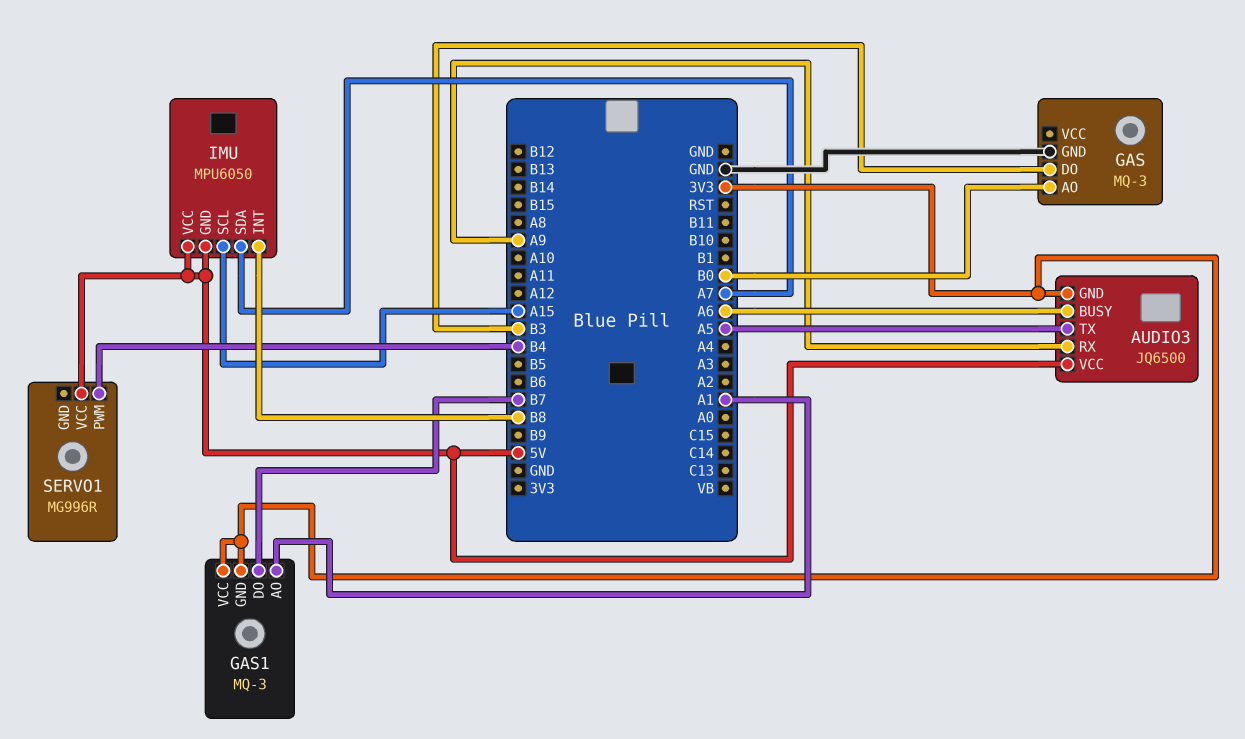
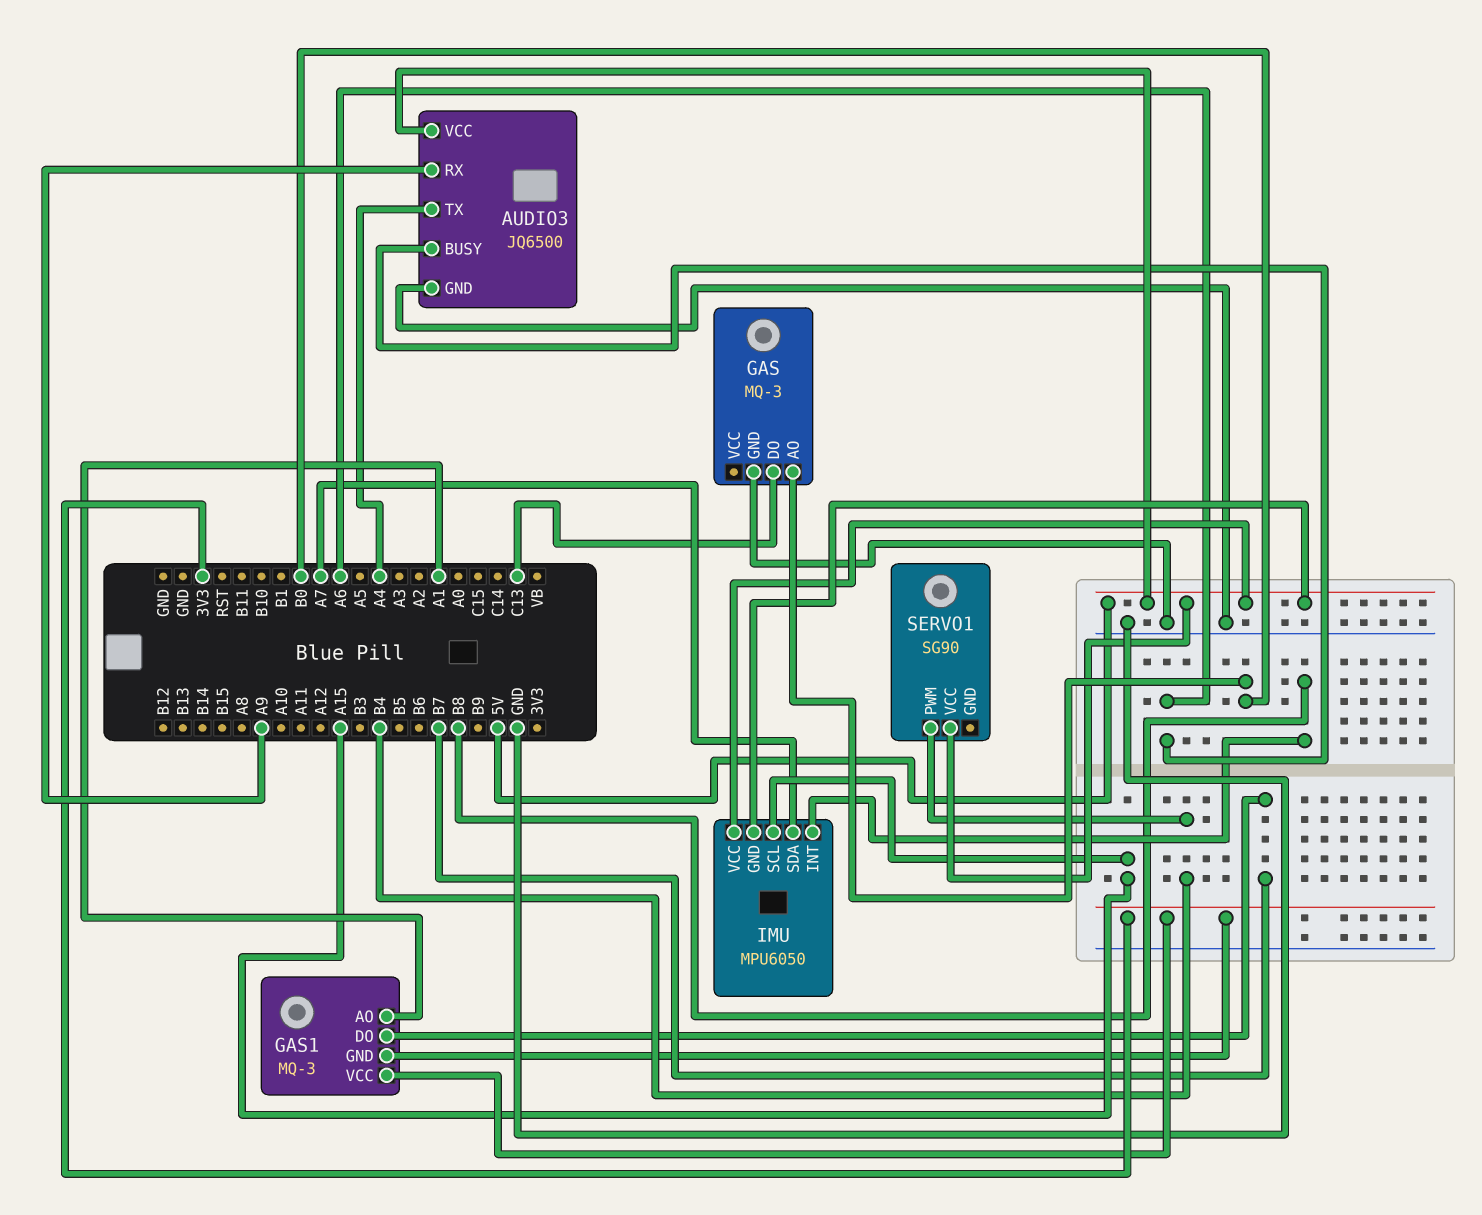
AUDIO3 pin GND: 3V3 -> GND
AUDIO3 pin TX: A5 -> A4
GAS pin DO: B3 -> C13
SERVO1: MG996R -> SG90

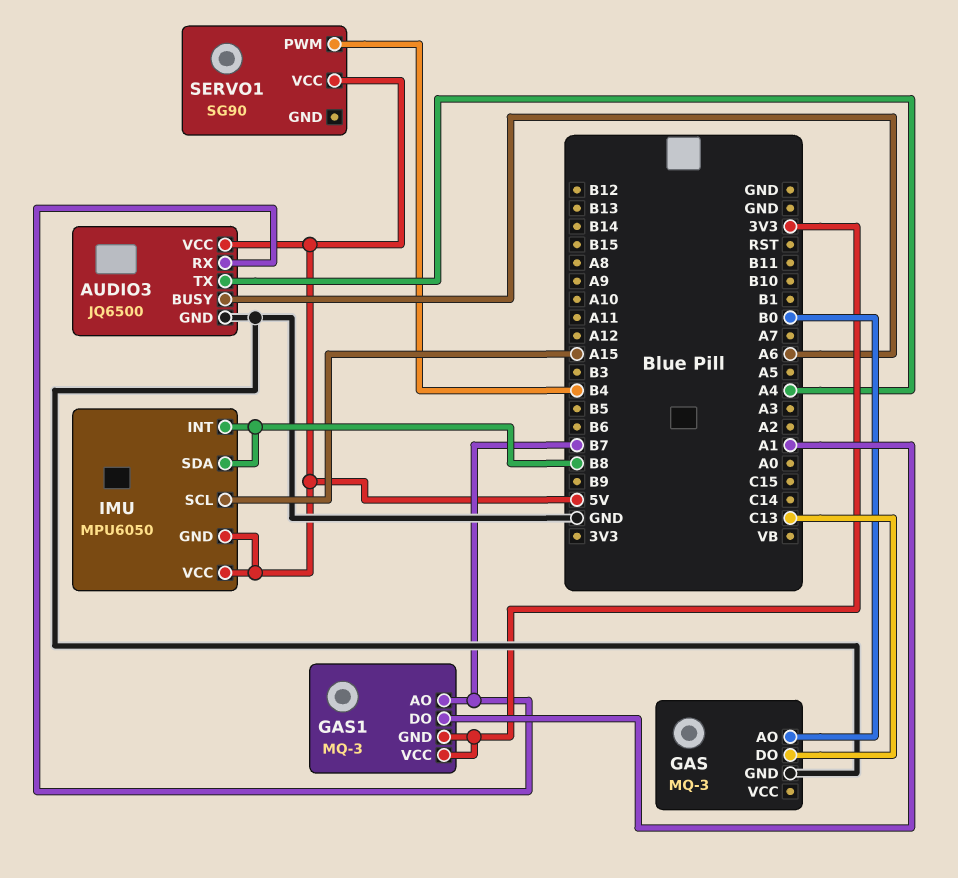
AUDIO3 pin RX: A9 -> B7
GAS1 pin AO: A1 -> B7
GAS1 pin DO: B7 -> A1
IMU pin SDA: A7 -> B8

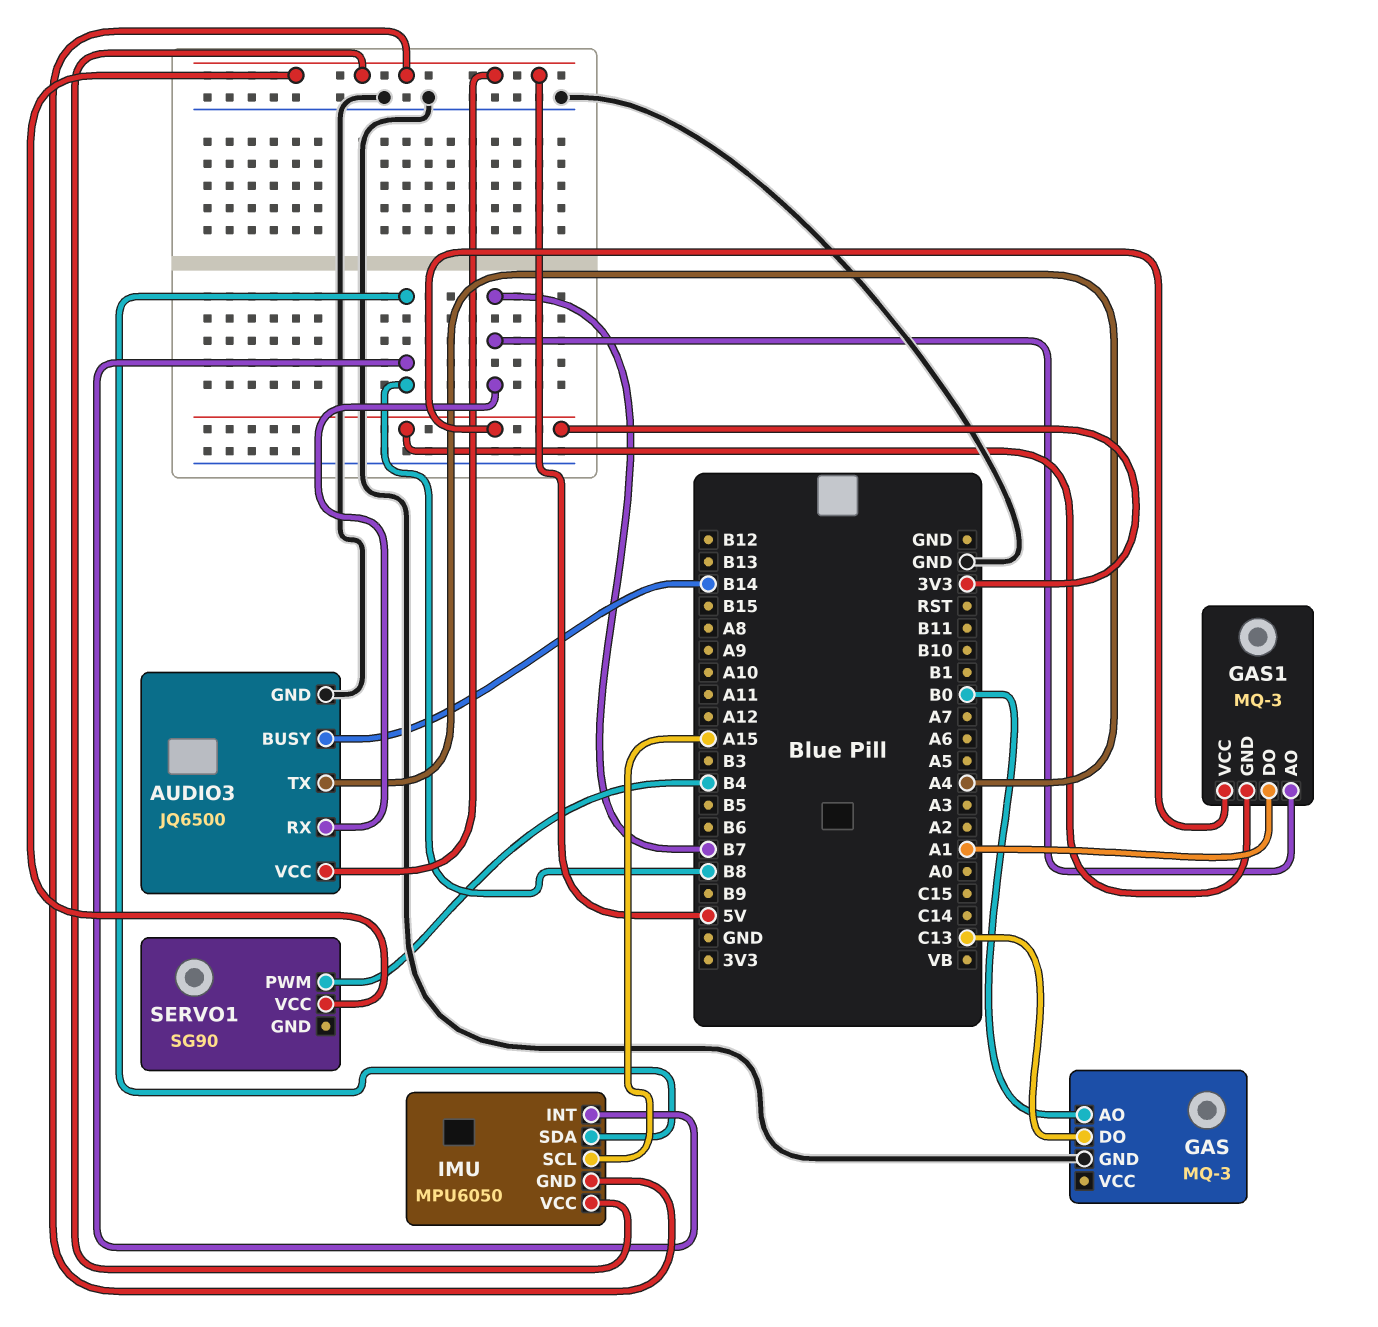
AUDIO3 pin BUSY: A6 -> B14

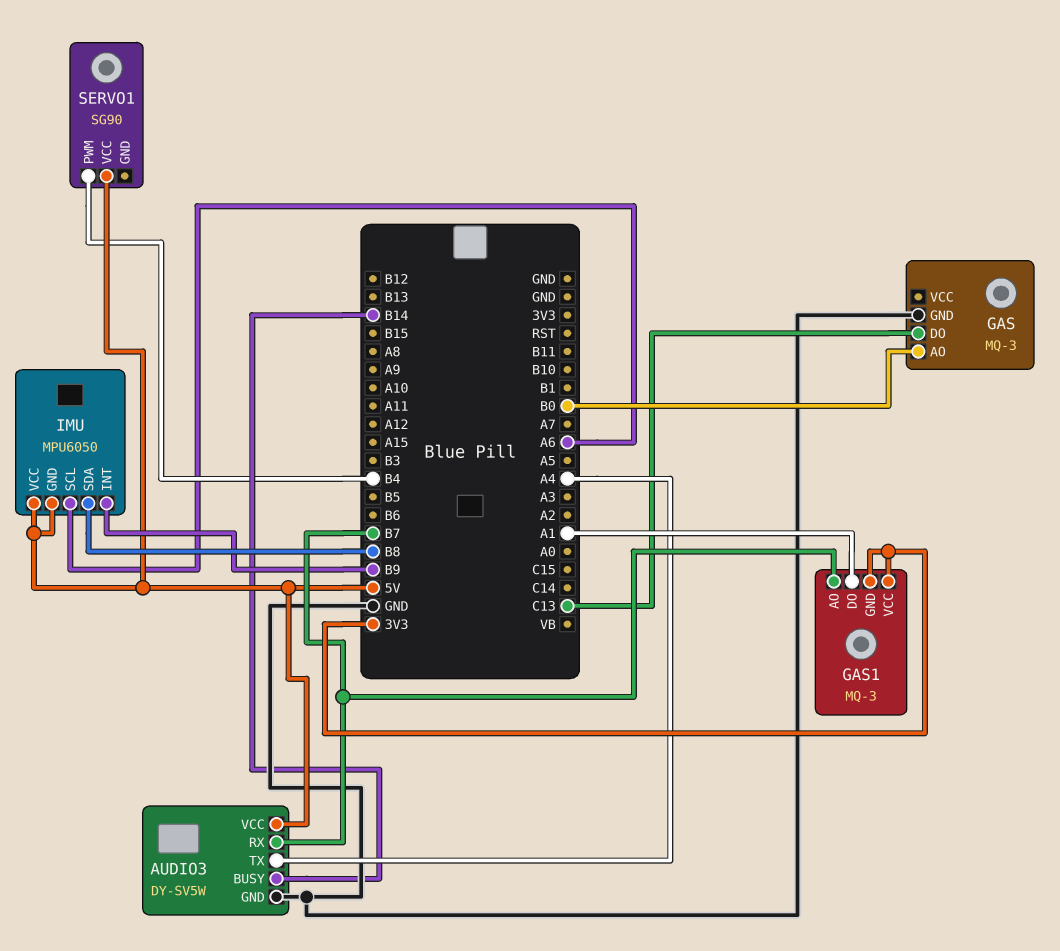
AUDIO3: JQ6500 -> DY-SV5W
IMU pin INT: B8 -> B9
IMU pin SCL: A15 -> A6

